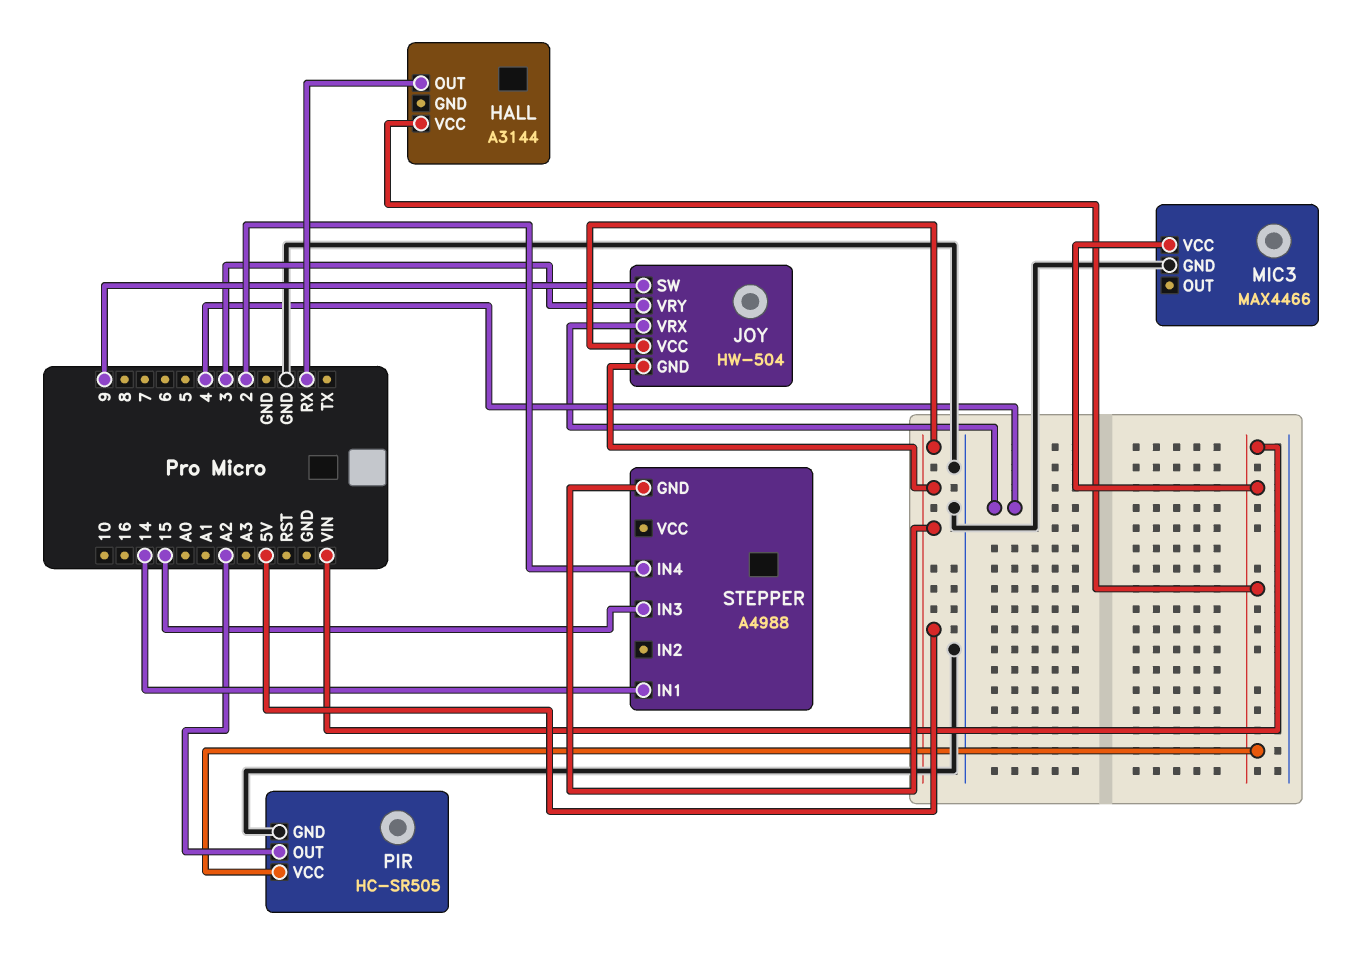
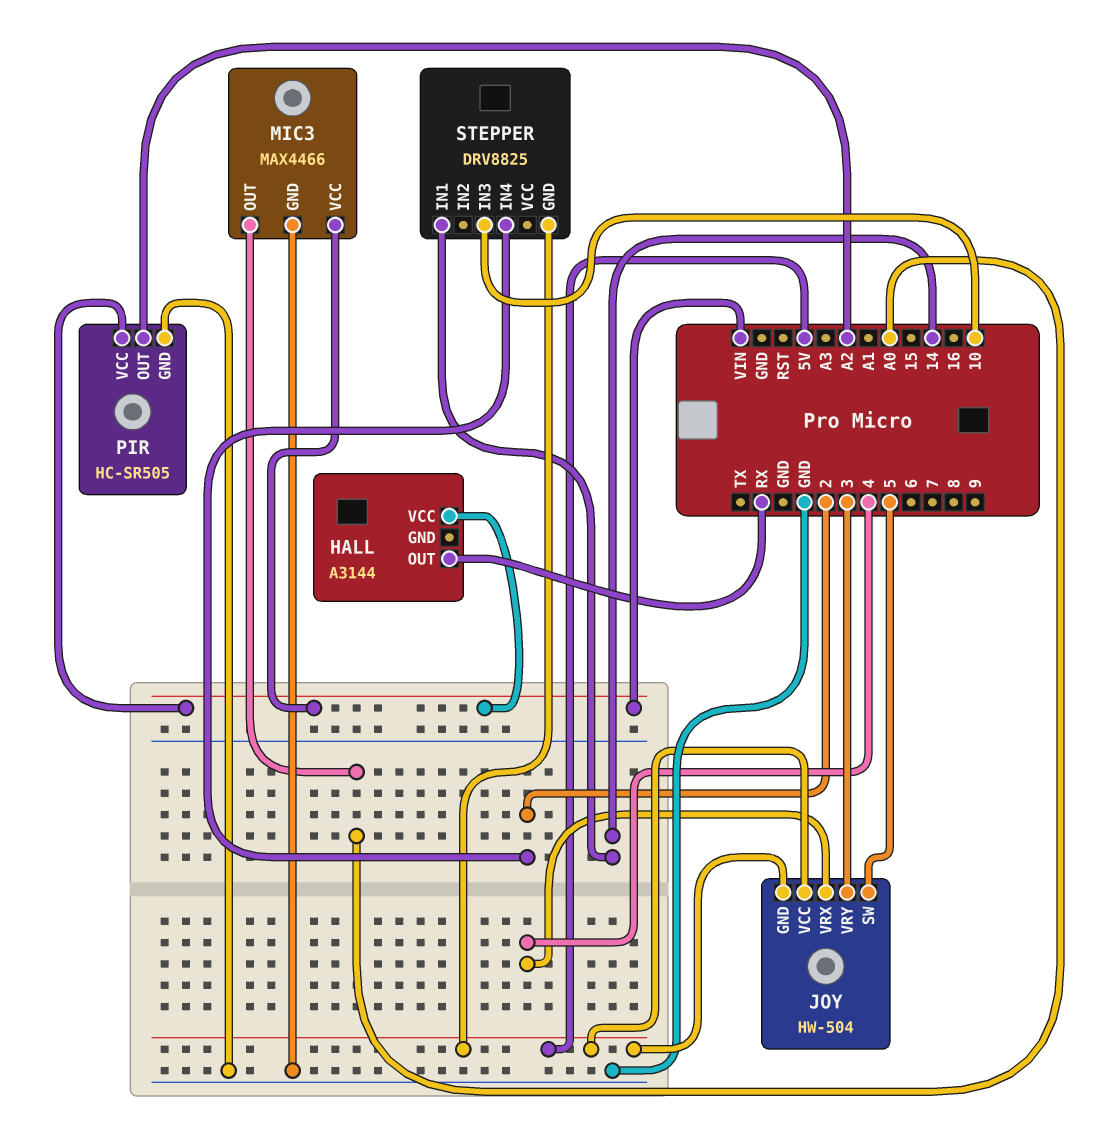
JOY pin SW: 9 -> 5
MIC3 pin OUT: none -> A0
STEPPER: A4988 -> DRV8825
STEPPER pin IN3: 15 -> 10

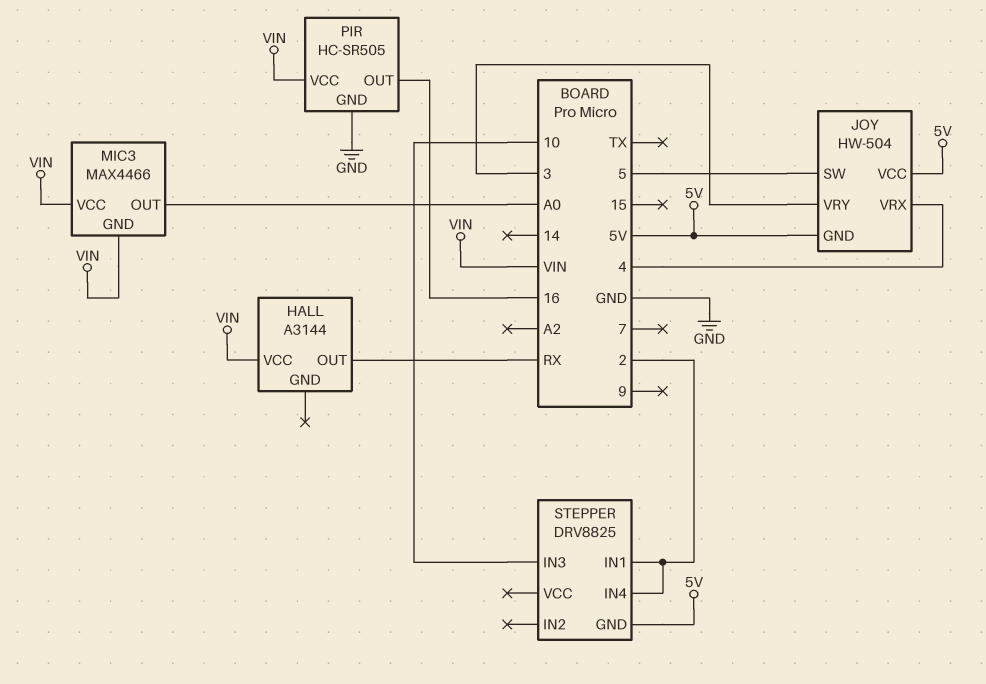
MIC3 pin GND: GND -> VIN
PIR pin OUT: A2 -> 16
STEPPER pin IN1: 14 -> 2

